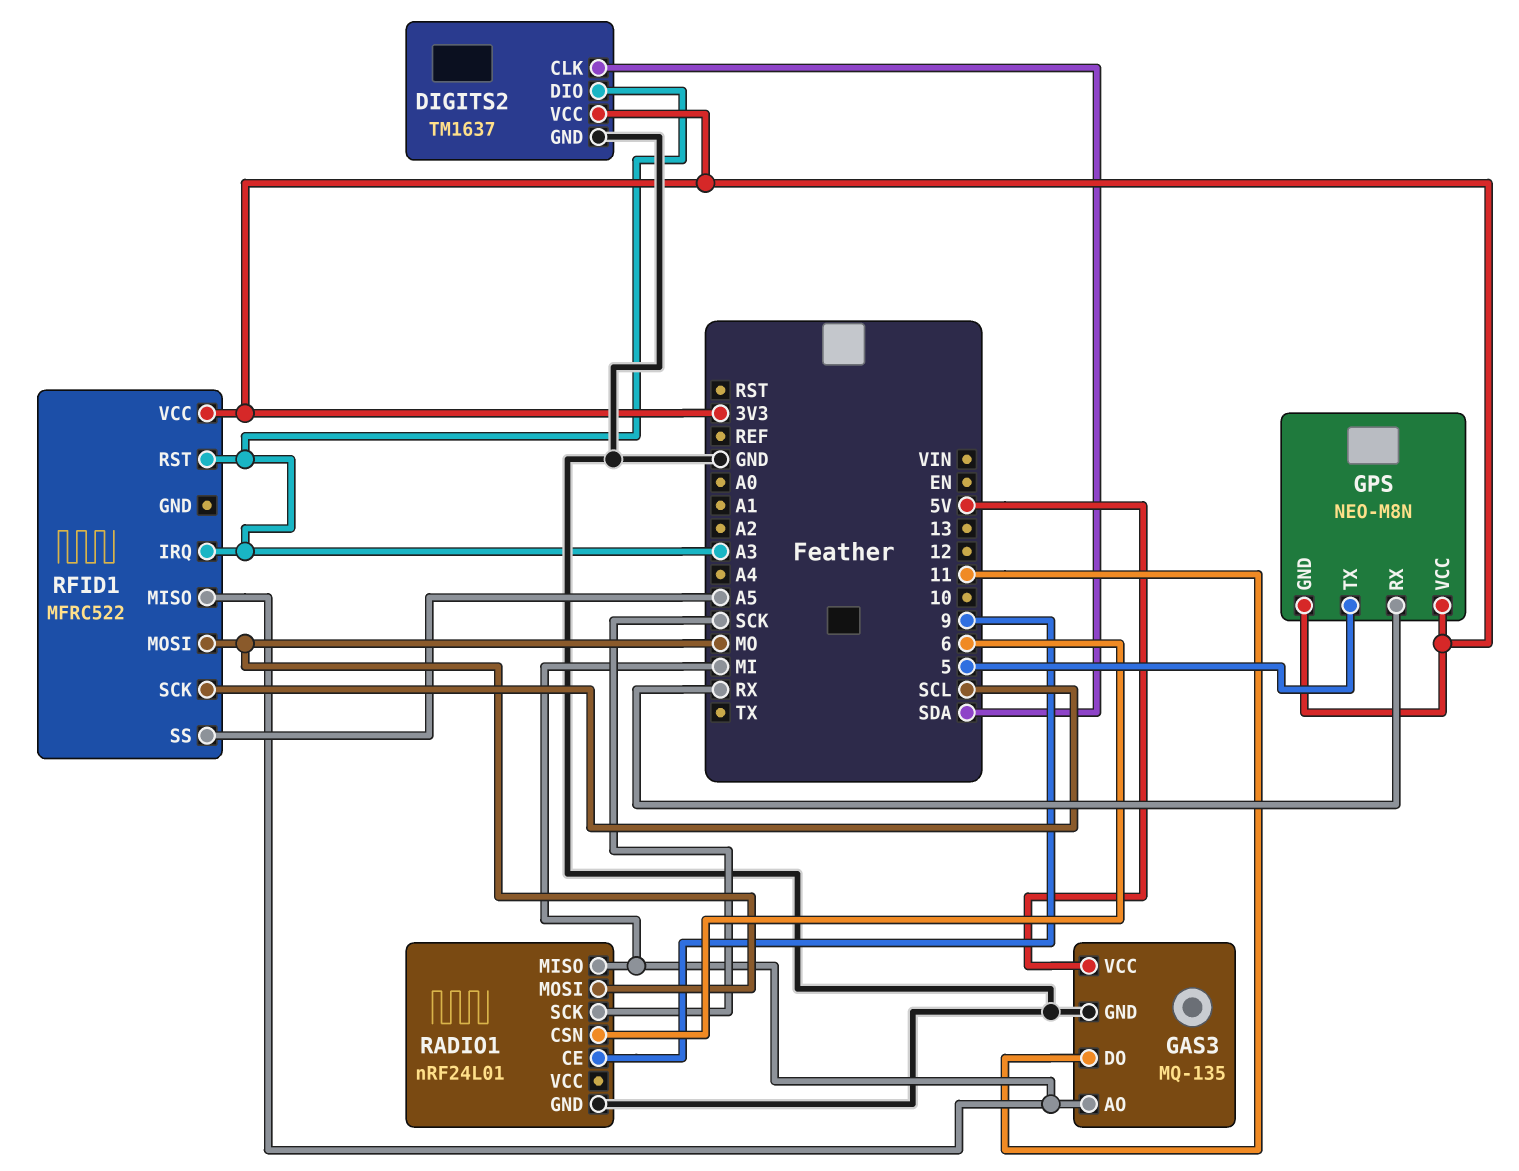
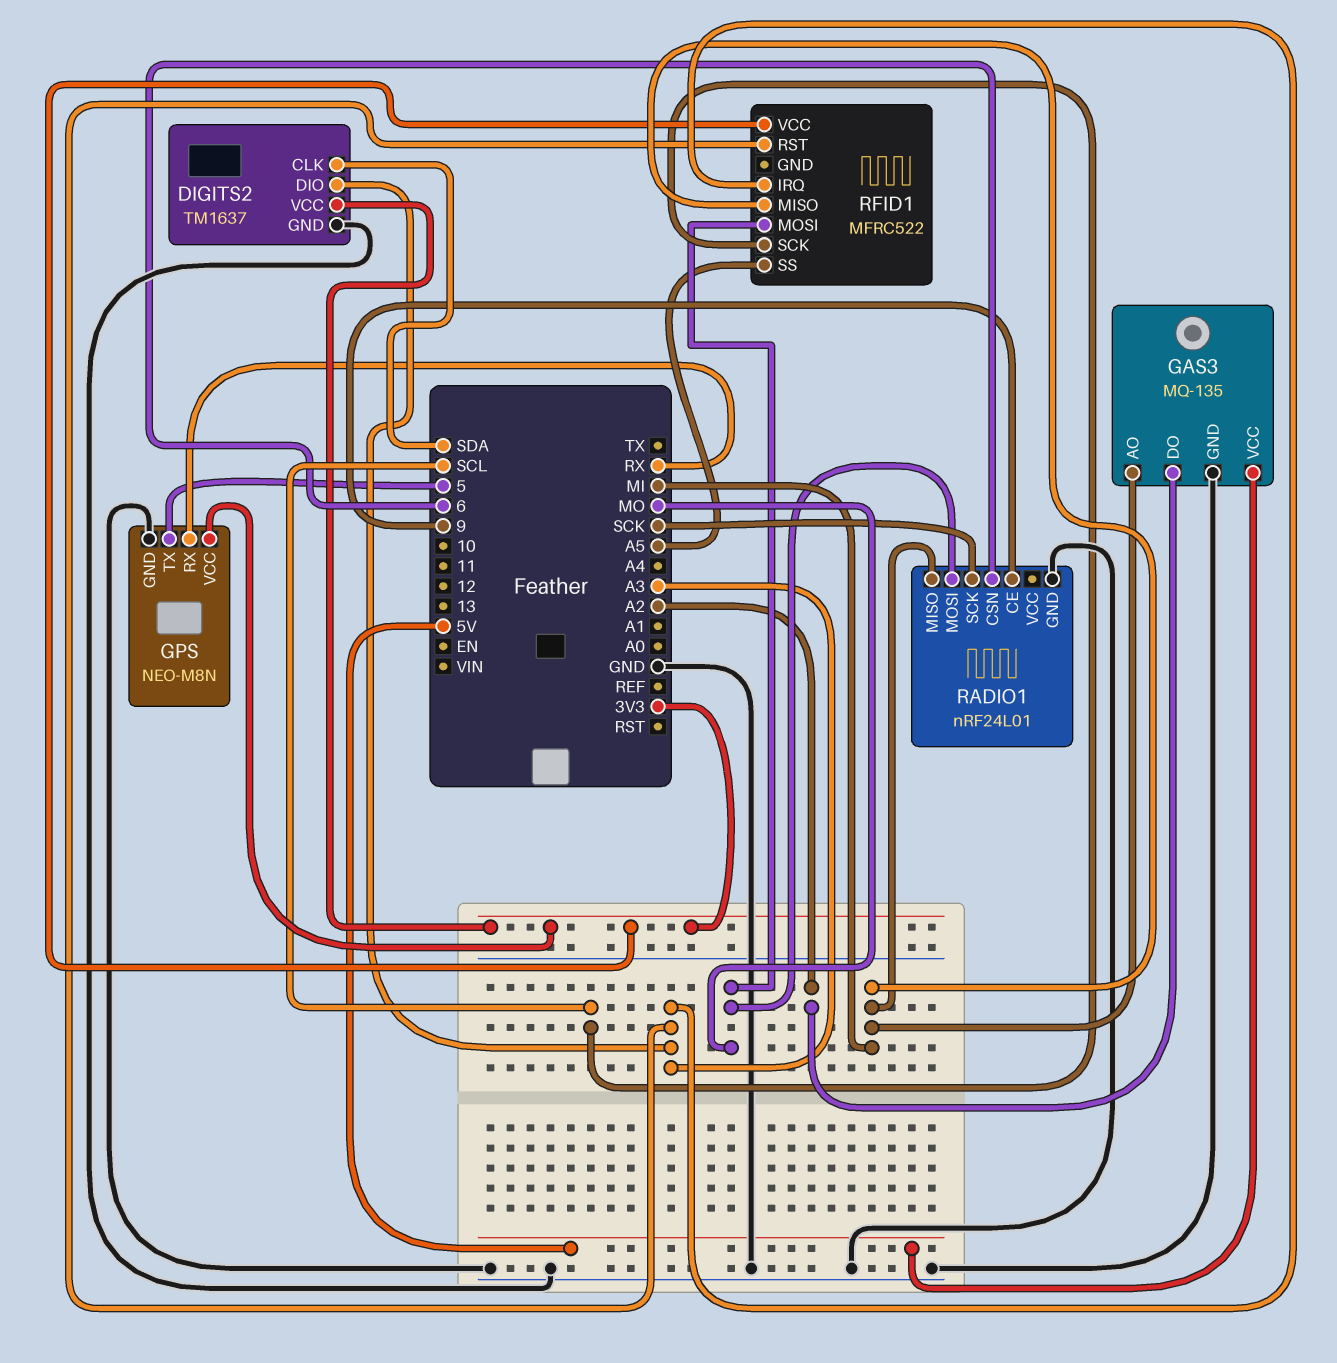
GAS3 pin DO: 11 -> A2
GPS pin GND: 3V3 -> GND

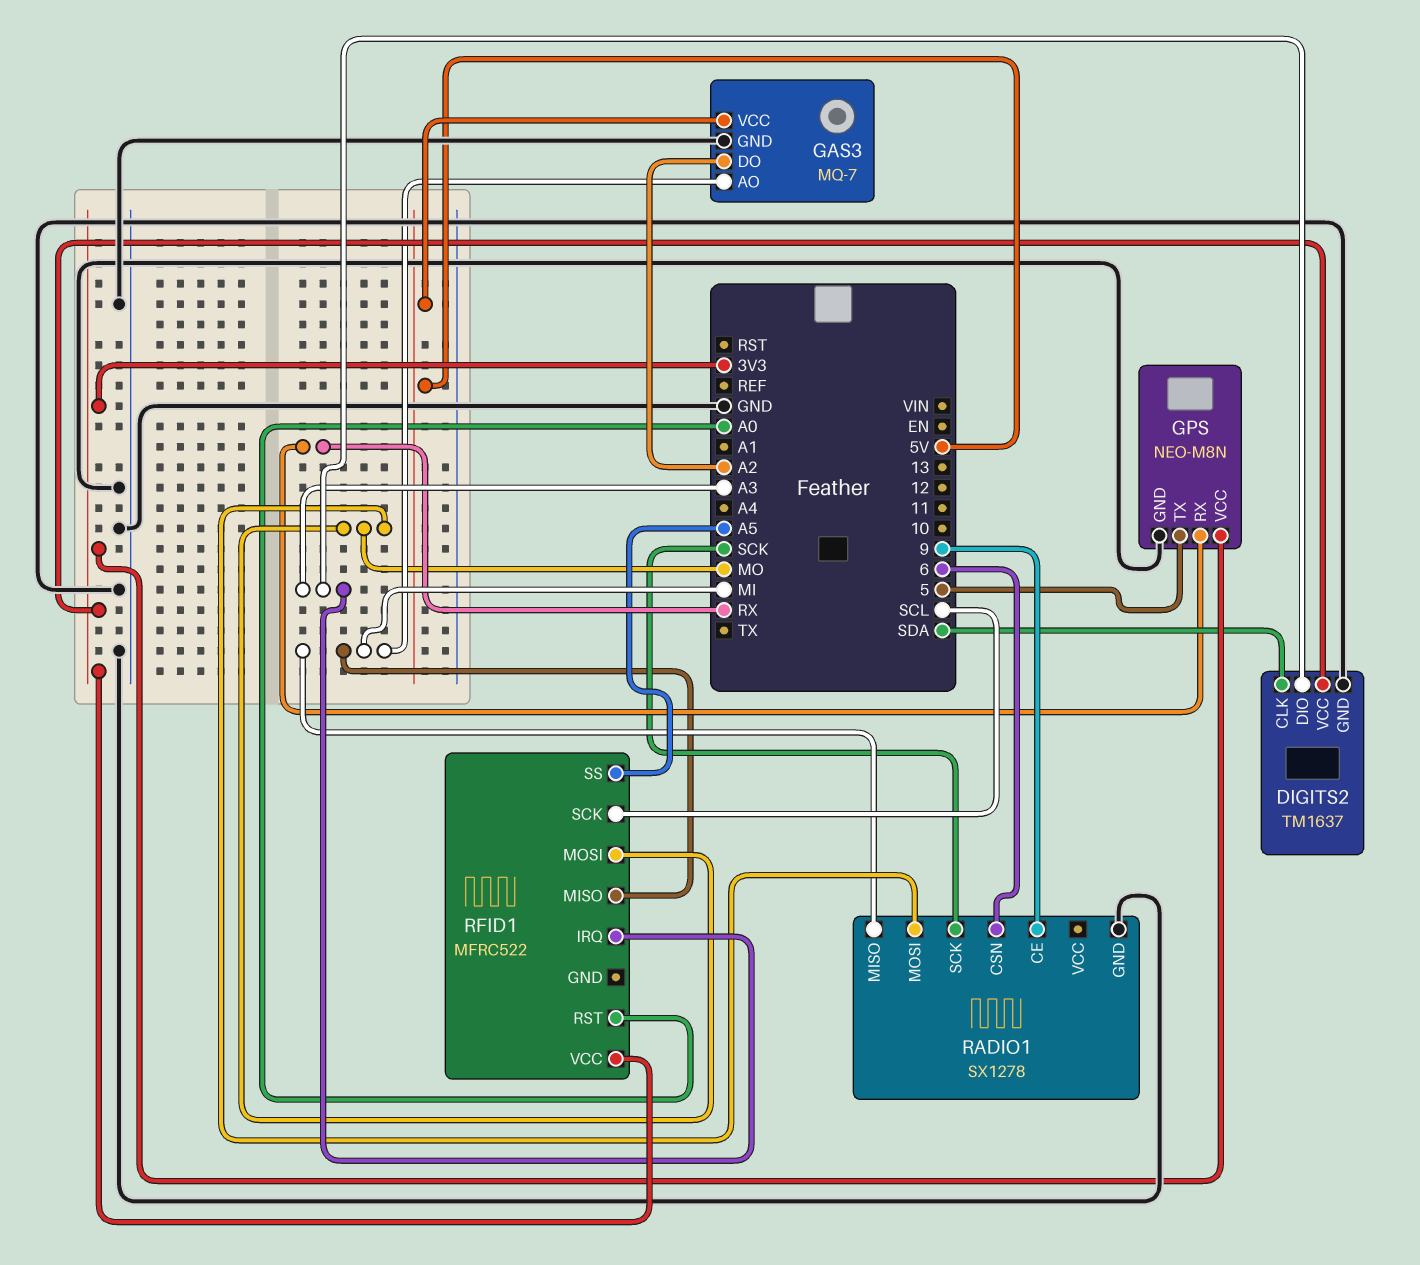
GAS3: MQ-135 -> MQ-7
RADIO1: nRF24L01 -> SX1278
RFID1 pin RST: A3 -> A0

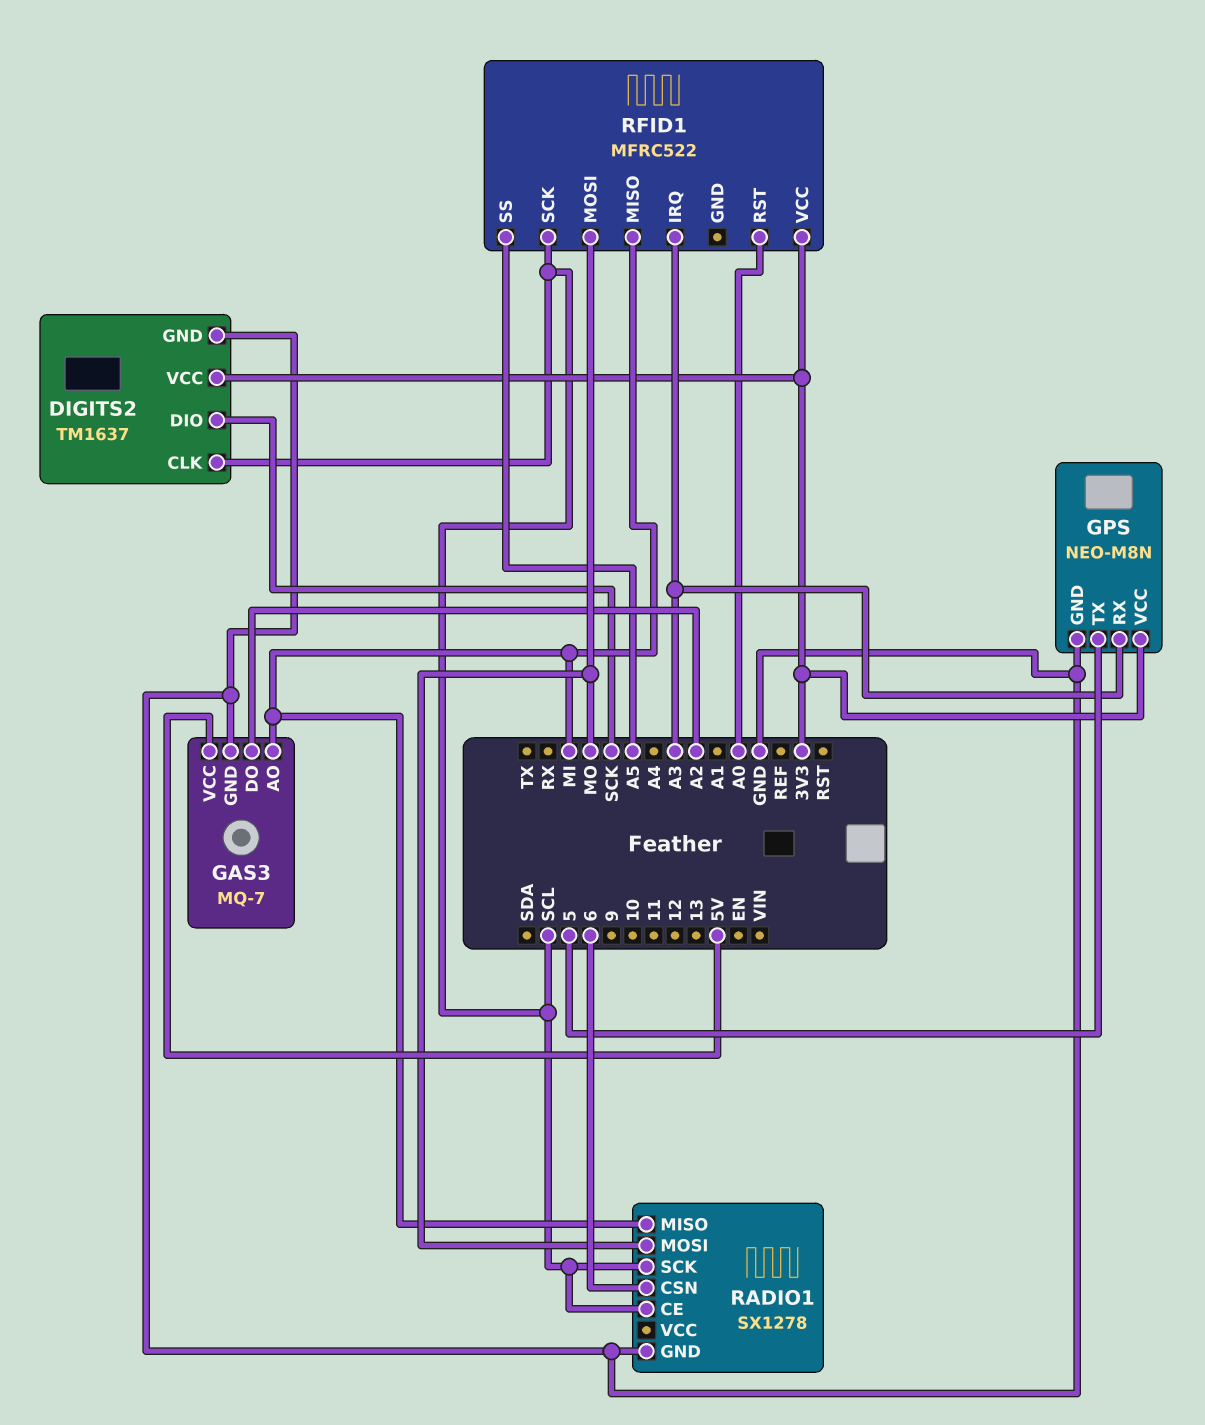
DIGITS2 pin CLK: SDA -> SCL
DIGITS2 pin DIO: A3 -> SCK
GPS pin RX: RX -> A3
RADIO1 pin CE: 9 -> SCL
RADIO1 pin SCK: SCK -> SCL

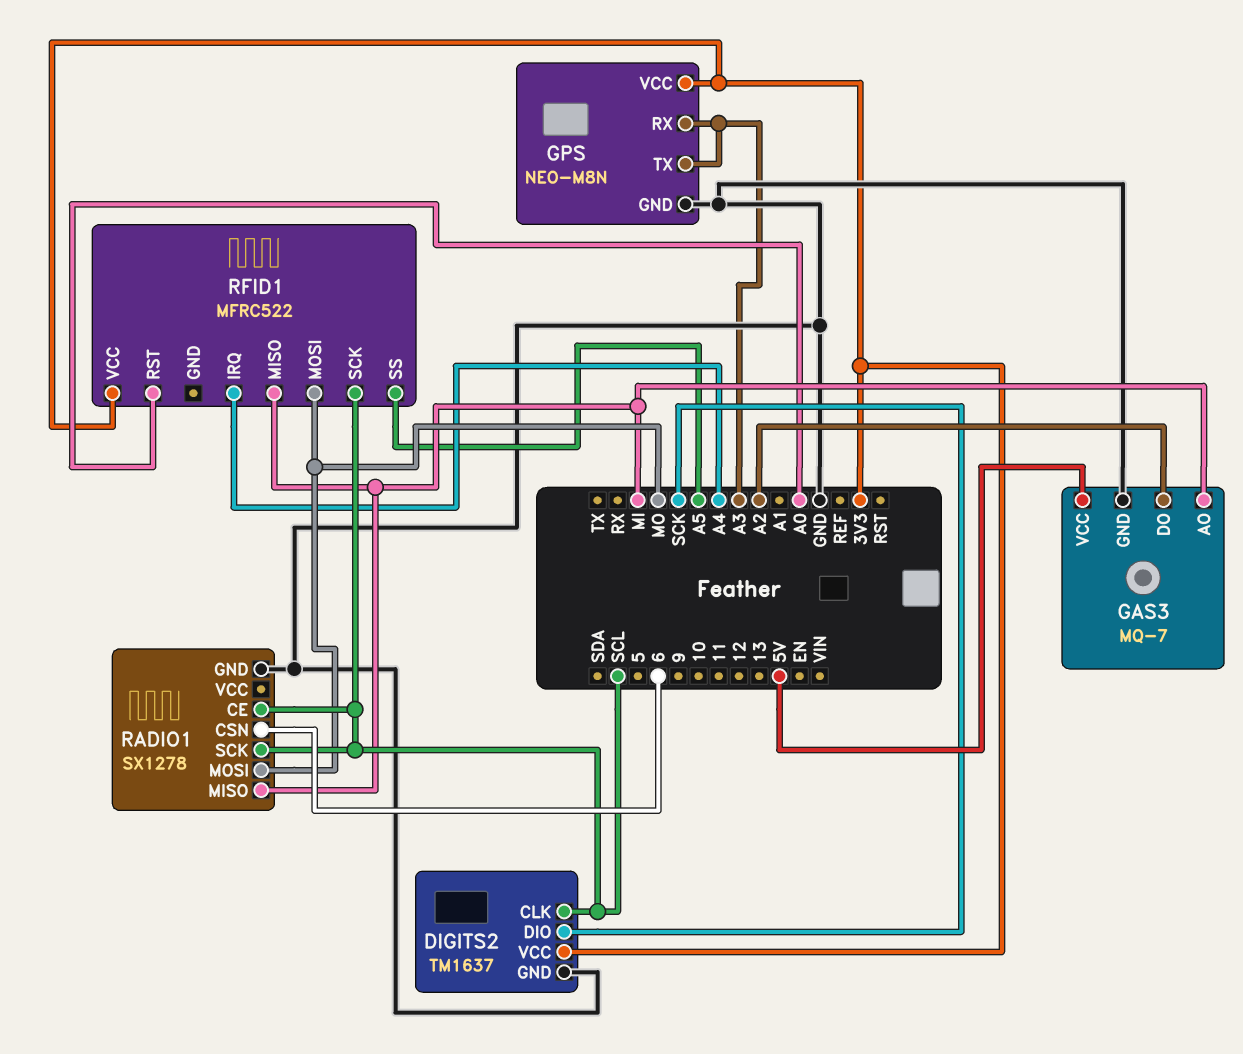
GPS pin TX: 5 -> A3
RFID1 pin IRQ: A3 -> A4

